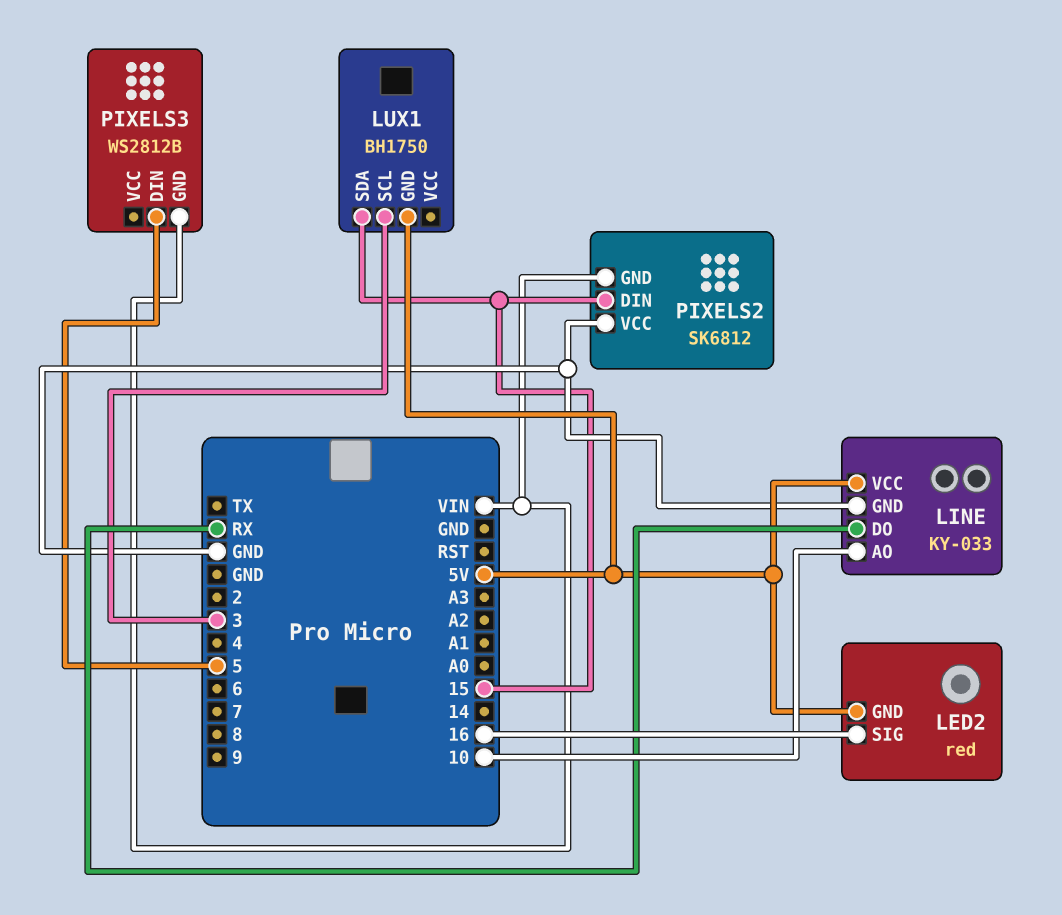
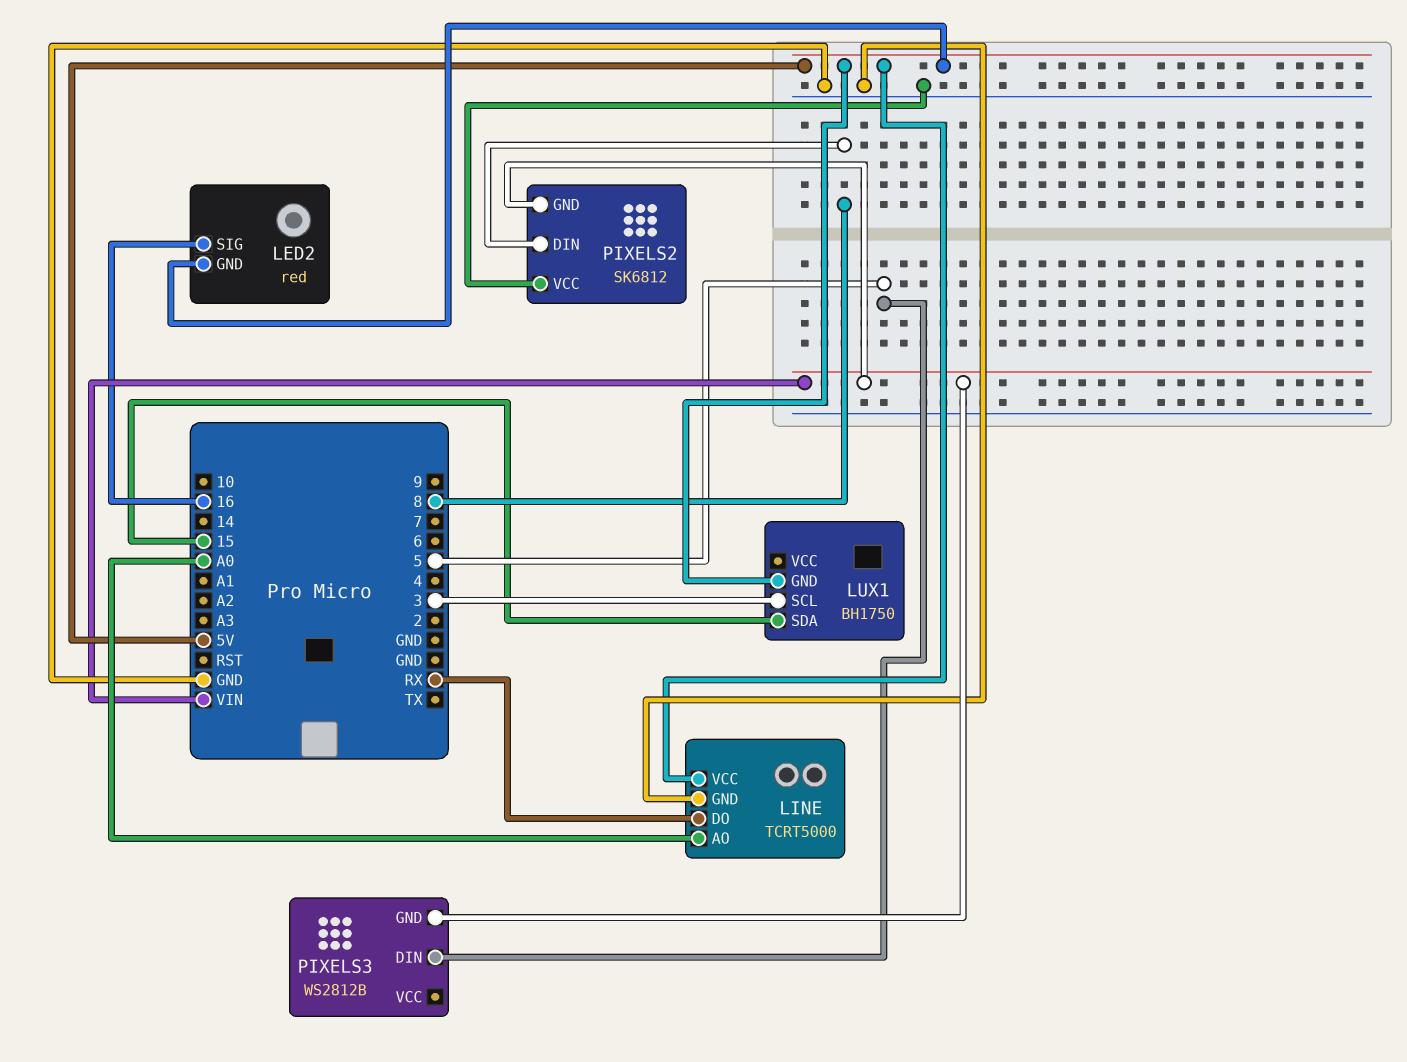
LINE: KY-033 -> TCRT5000
LINE pin AO: 10 -> A0
PIXELS2 pin DIN: 15 -> 8

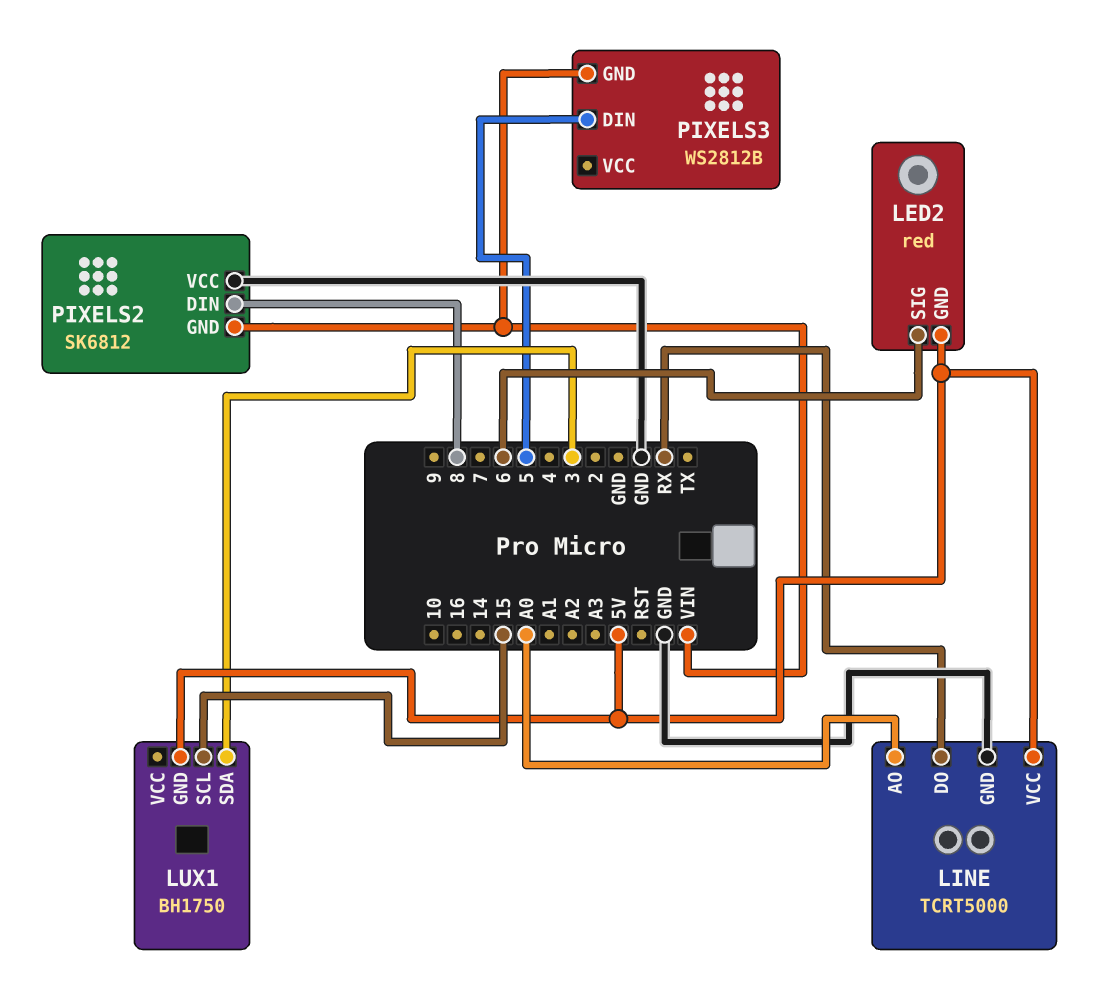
LED2 pin SIG: 16 -> 6
LUX1 pin SCL: 3 -> 15
LUX1 pin SDA: 15 -> 3

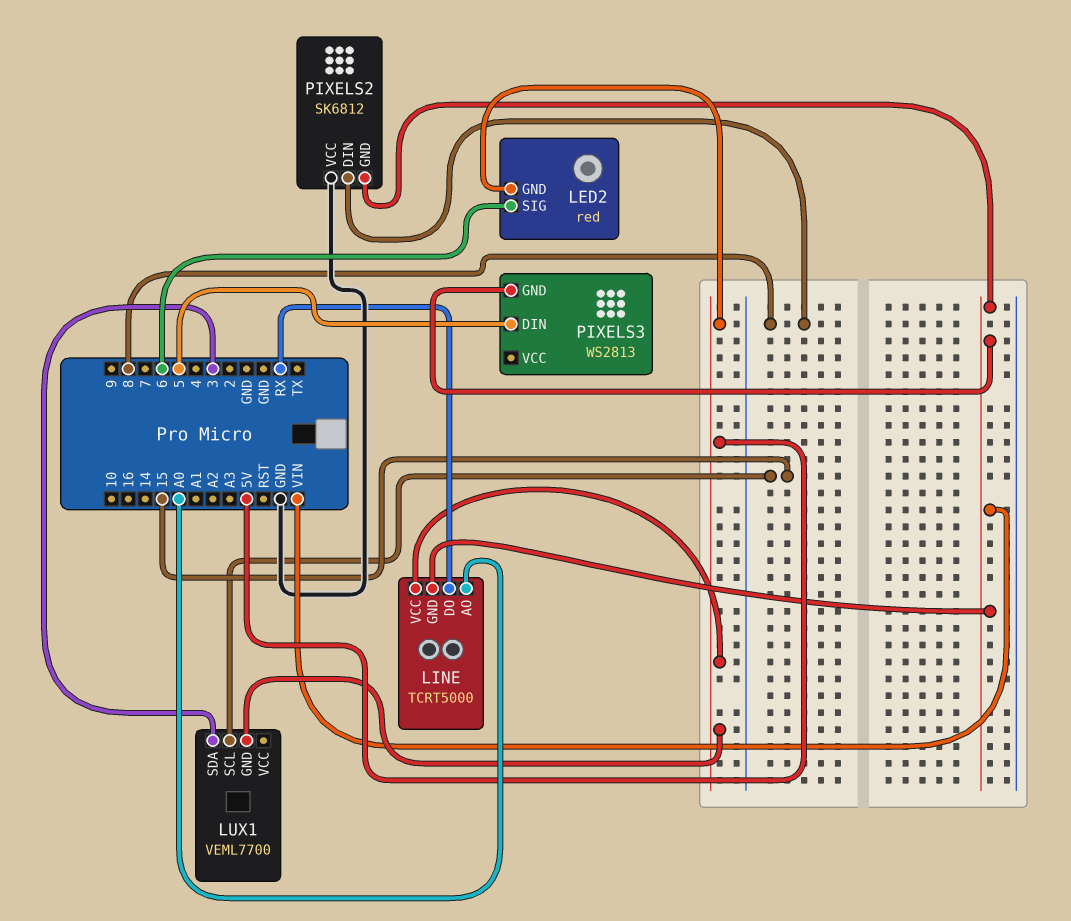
LINE pin GND: GND -> VIN
LUX1: BH1750 -> VEML7700
PIXELS3: WS2812B -> WS2813

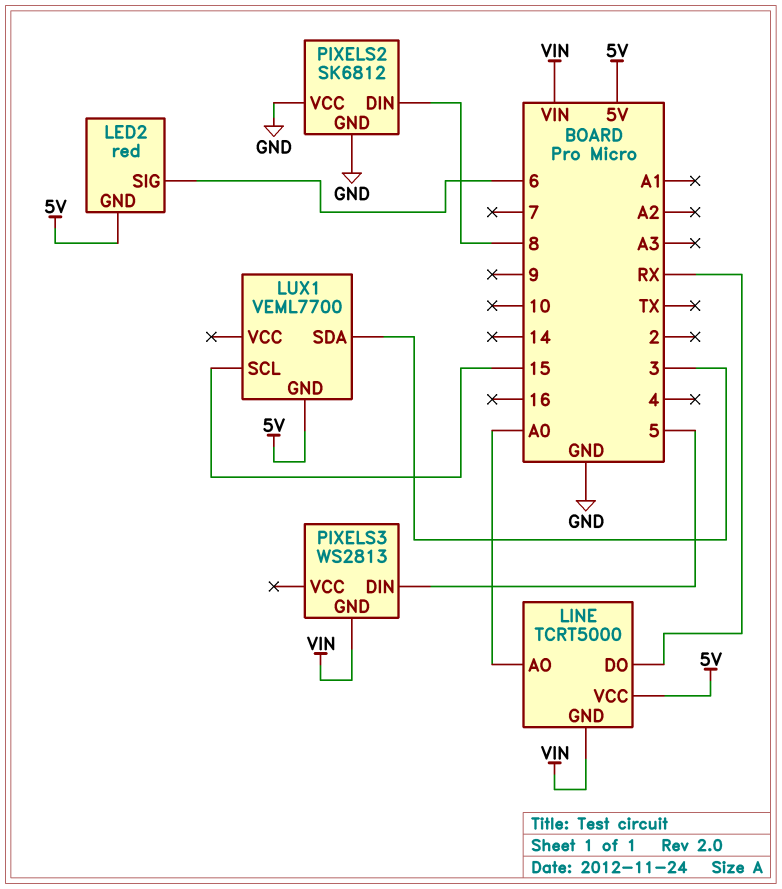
PIXELS2 pin GND: VIN -> GND

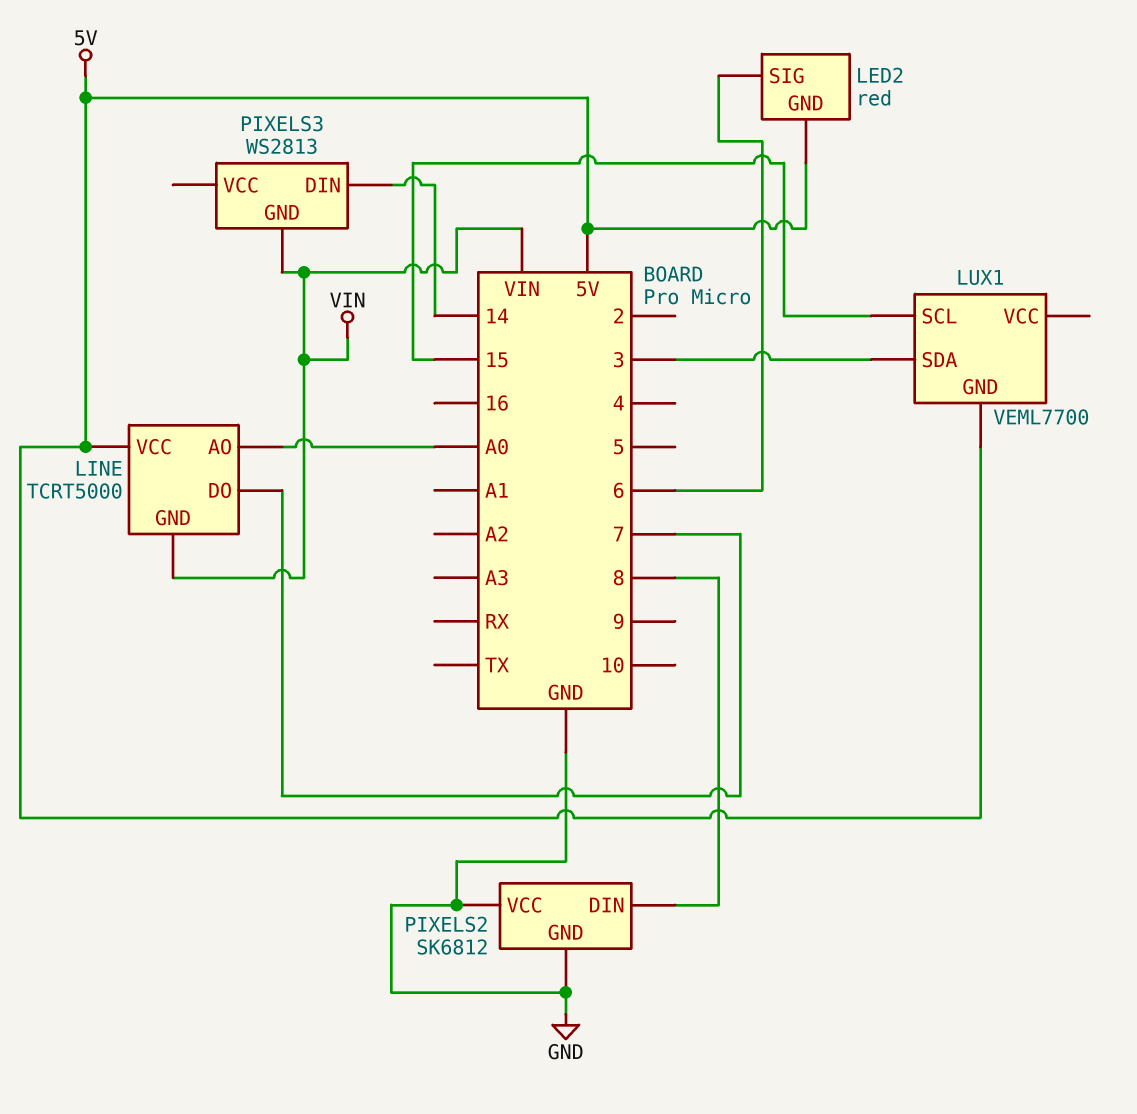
LINE pin DO: RX -> 7
PIXELS3 pin DIN: 5 -> 14

